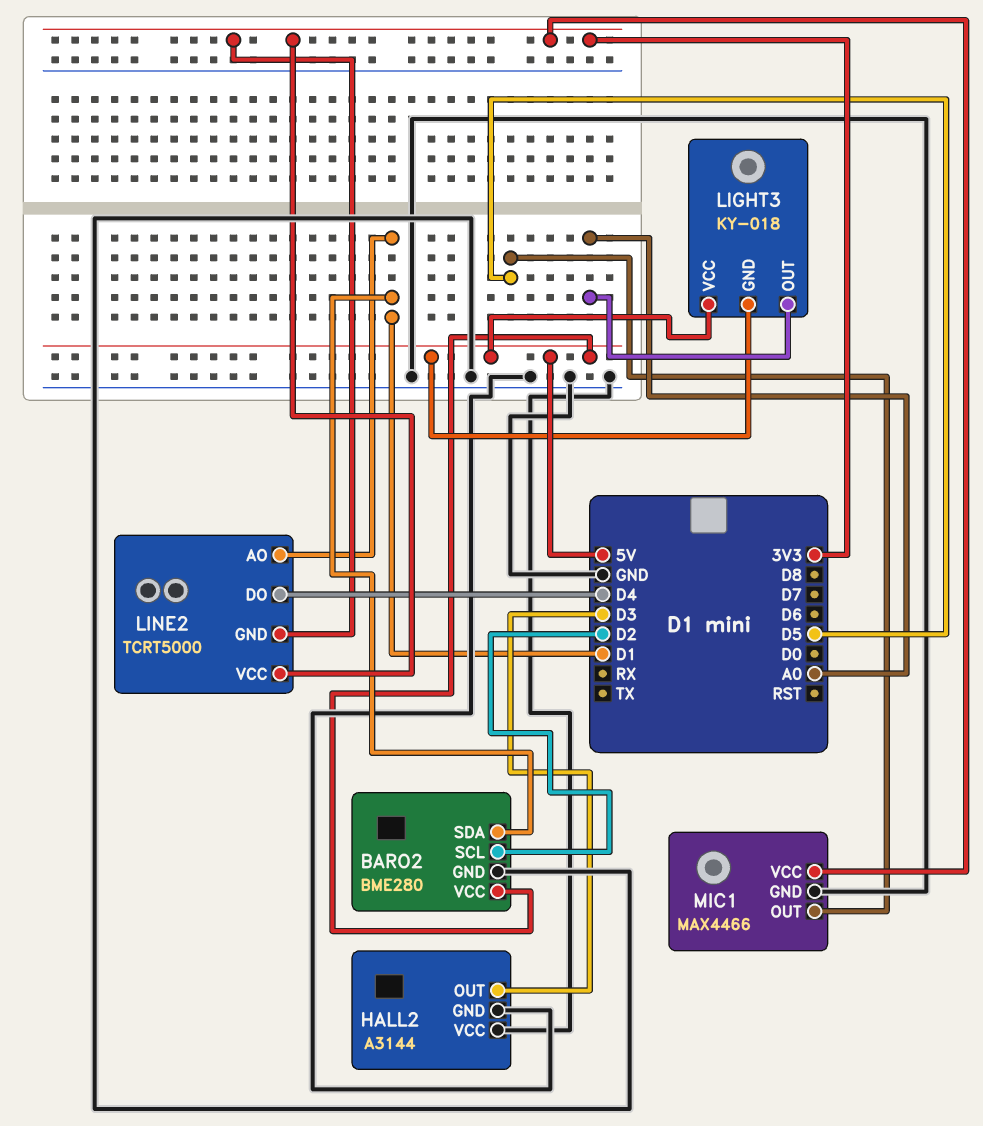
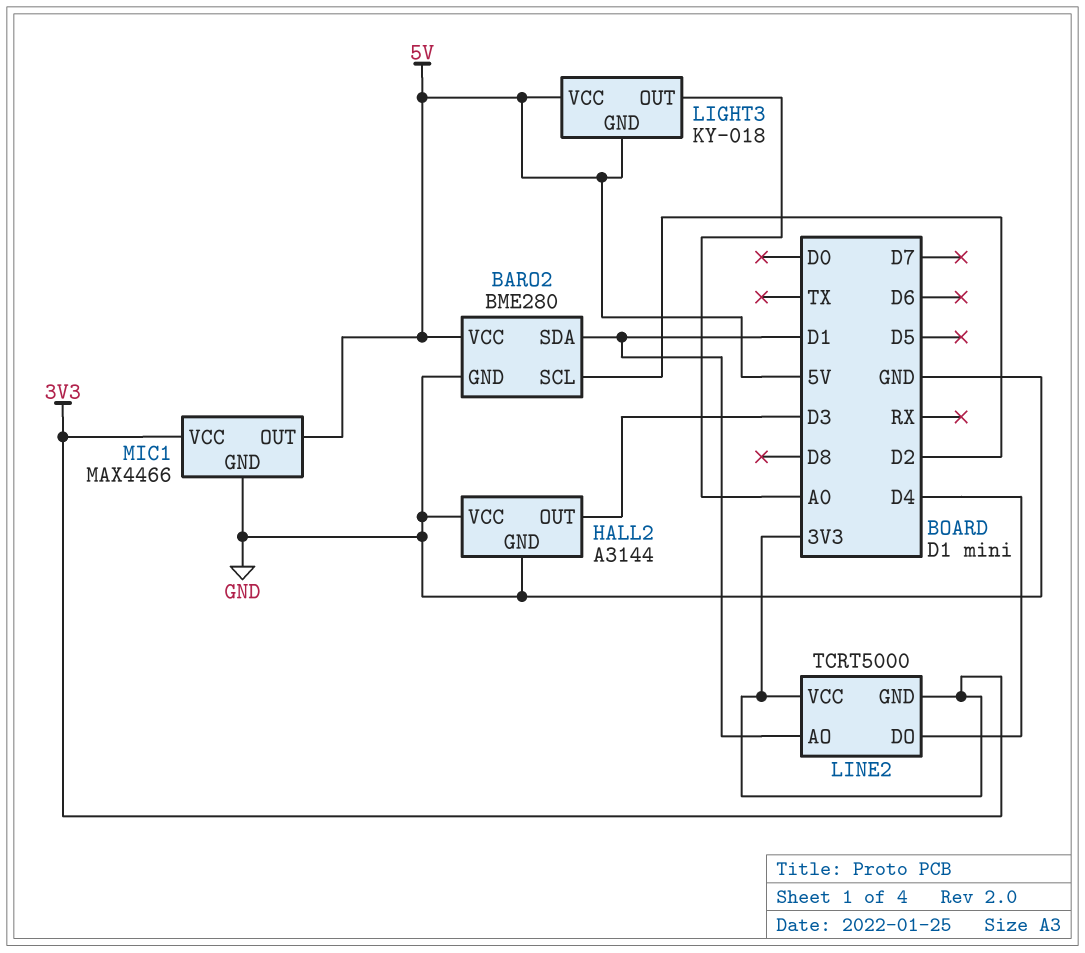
MIC1 pin OUT: D5 -> 5V

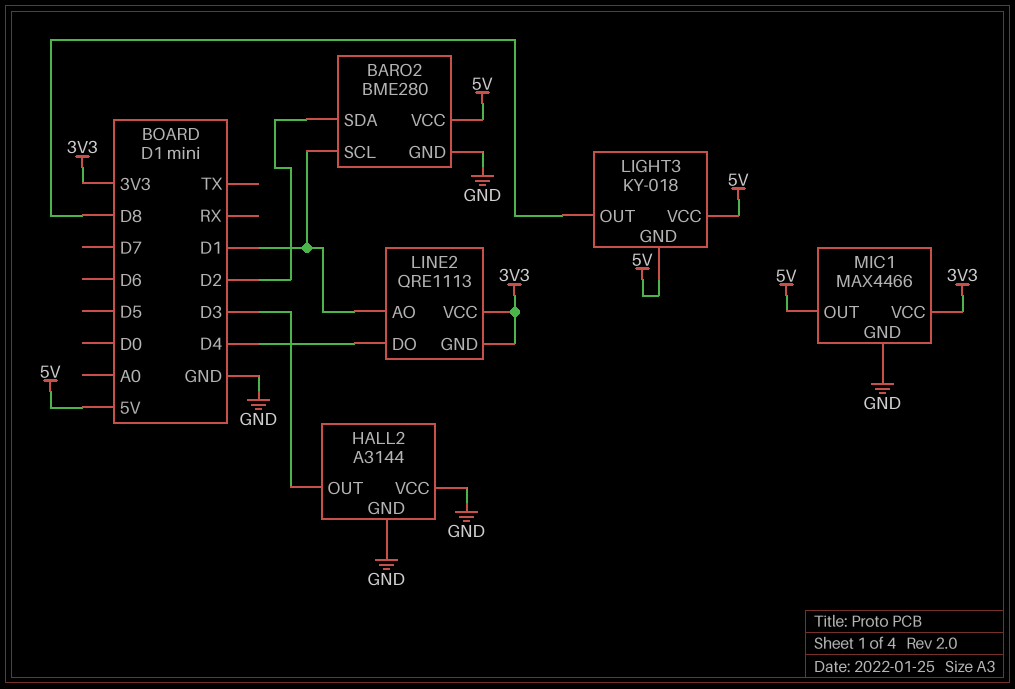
BARO2 pin SCL: D2 -> D1
BARO2 pin SDA: D1 -> D2
LIGHT3 pin OUT: A0 -> D8
LINE2: TCRT5000 -> QRE1113

